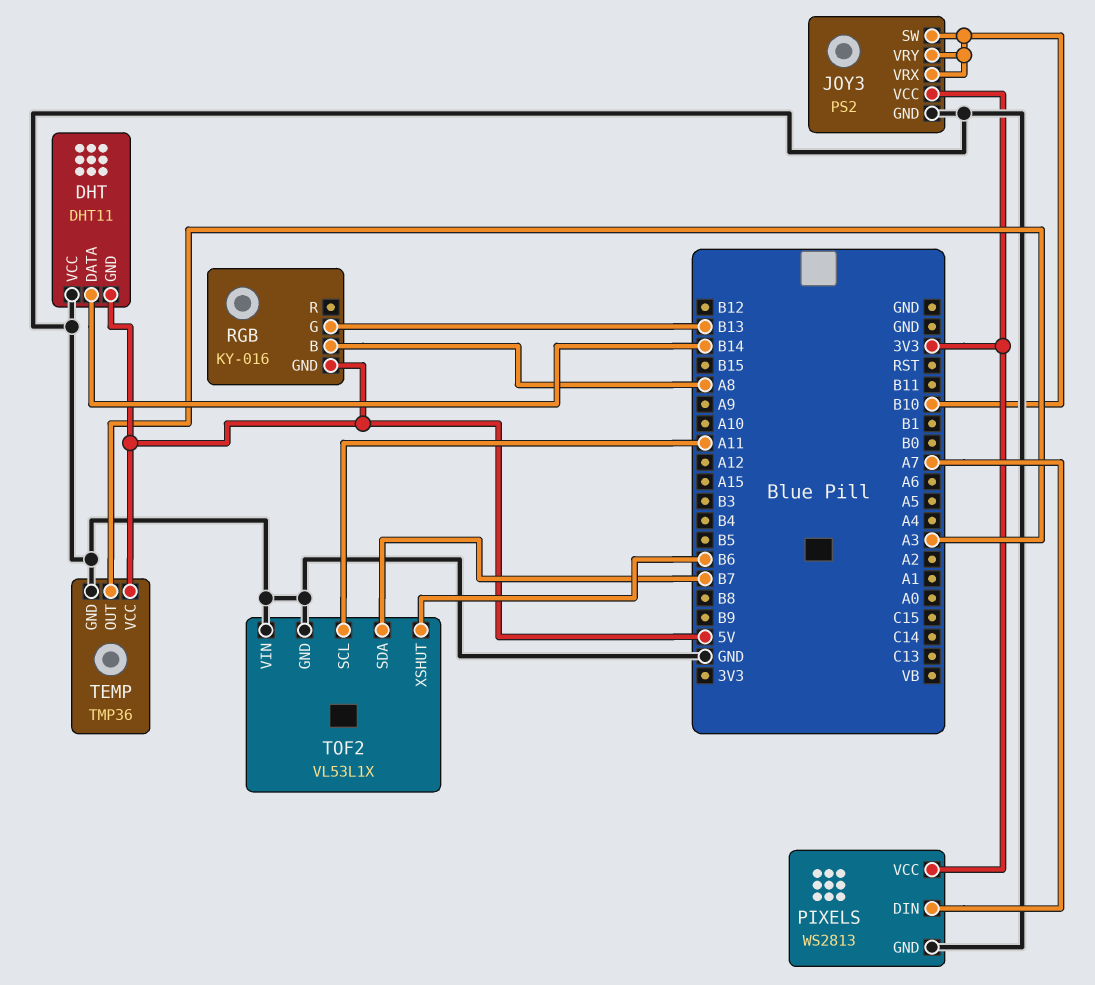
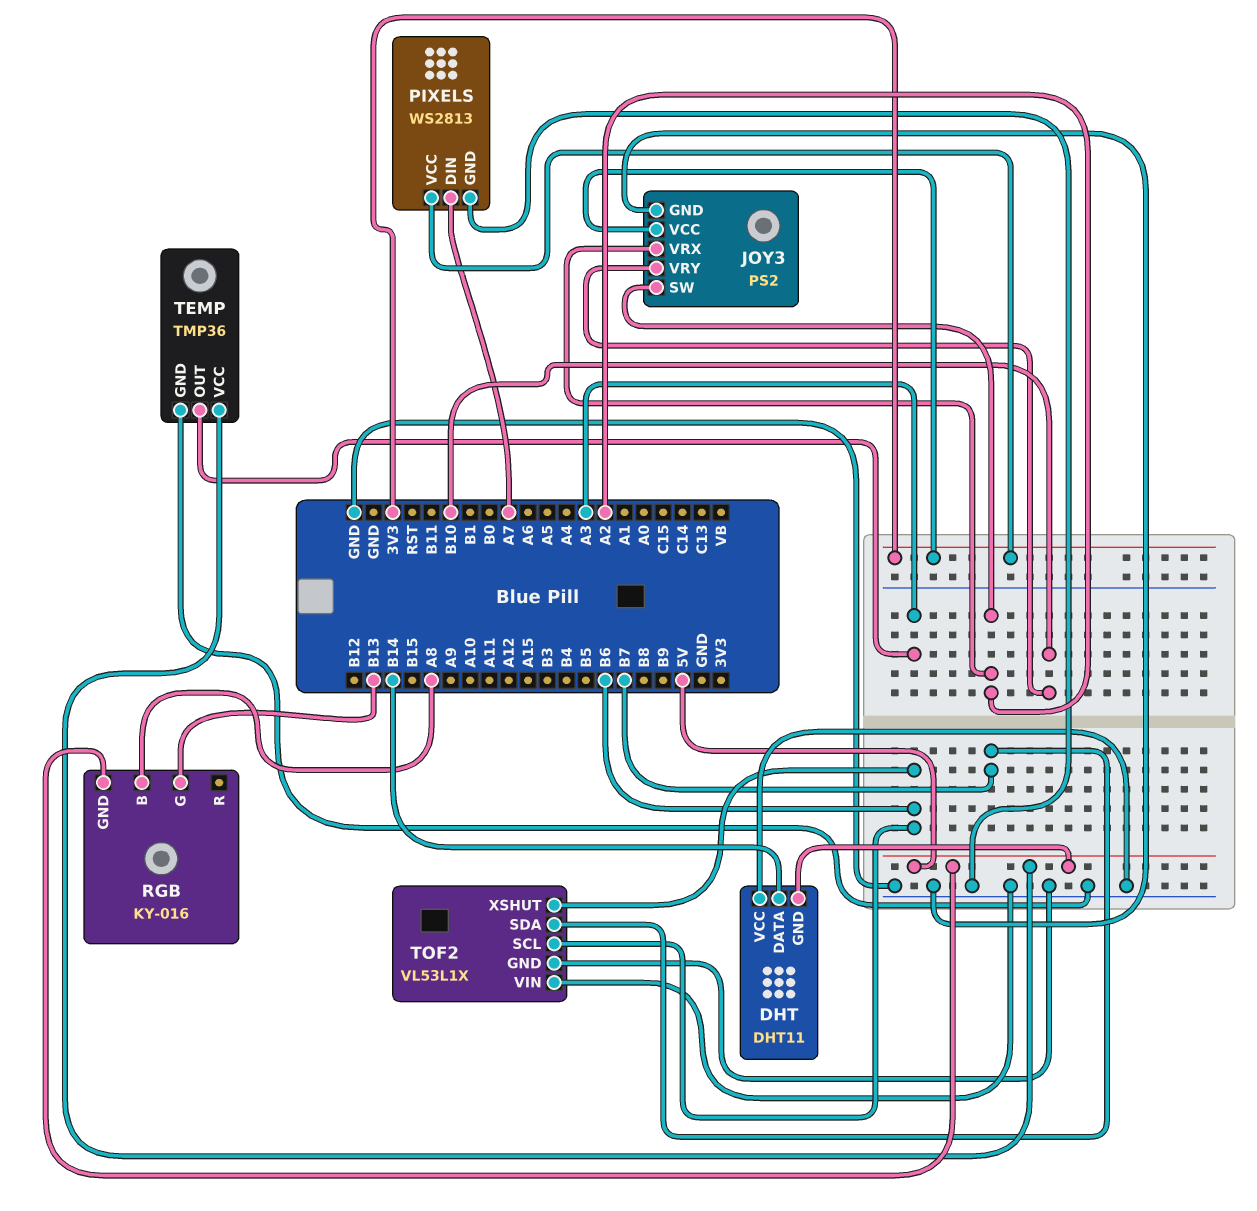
JOY3 pin SW: B10 -> A2
JOY3 pin VRX: B10 -> A2
TOF2 pin SCL: A11 -> B6

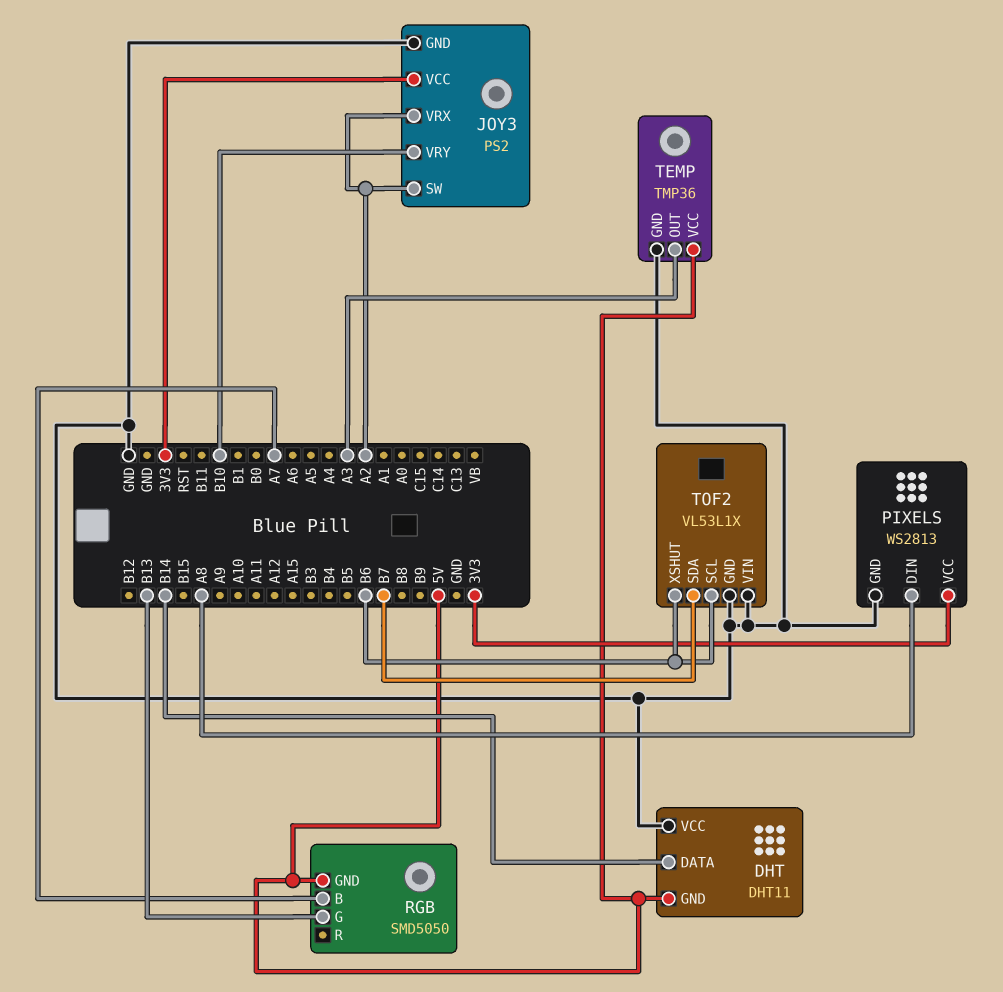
PIXELS pin DIN: A7 -> A8
RGB: KY-016 -> SMD5050
RGB pin B: A8 -> A7

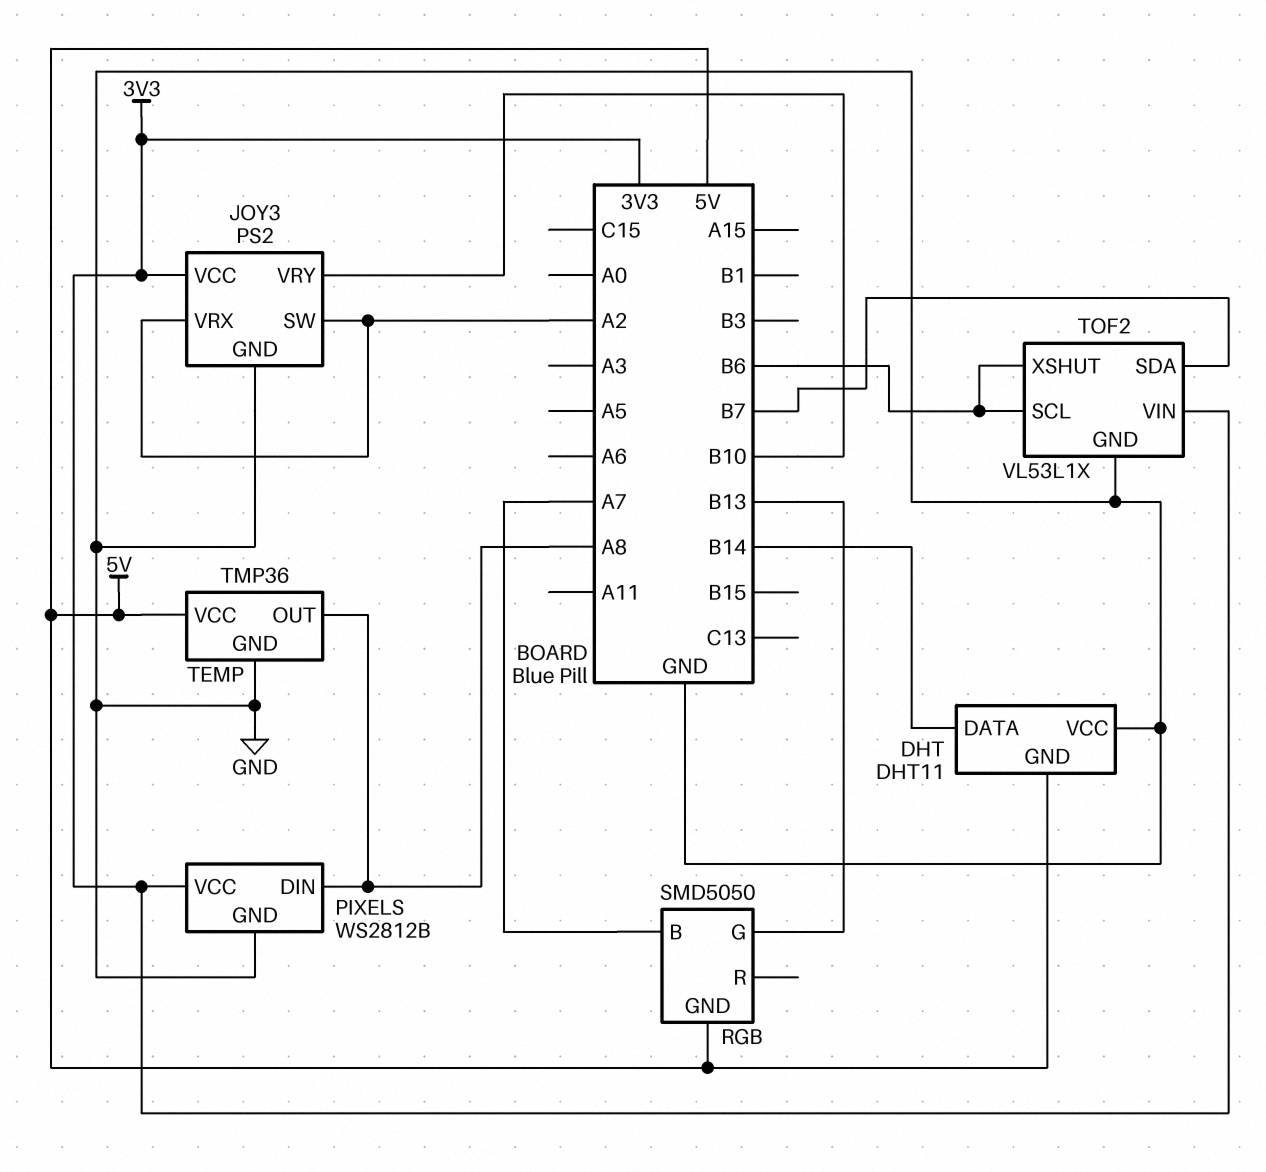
PIXELS: WS2813 -> WS2812B
TEMP pin OUT: A3 -> A8
TOF2 pin VIN: GND -> 3V3

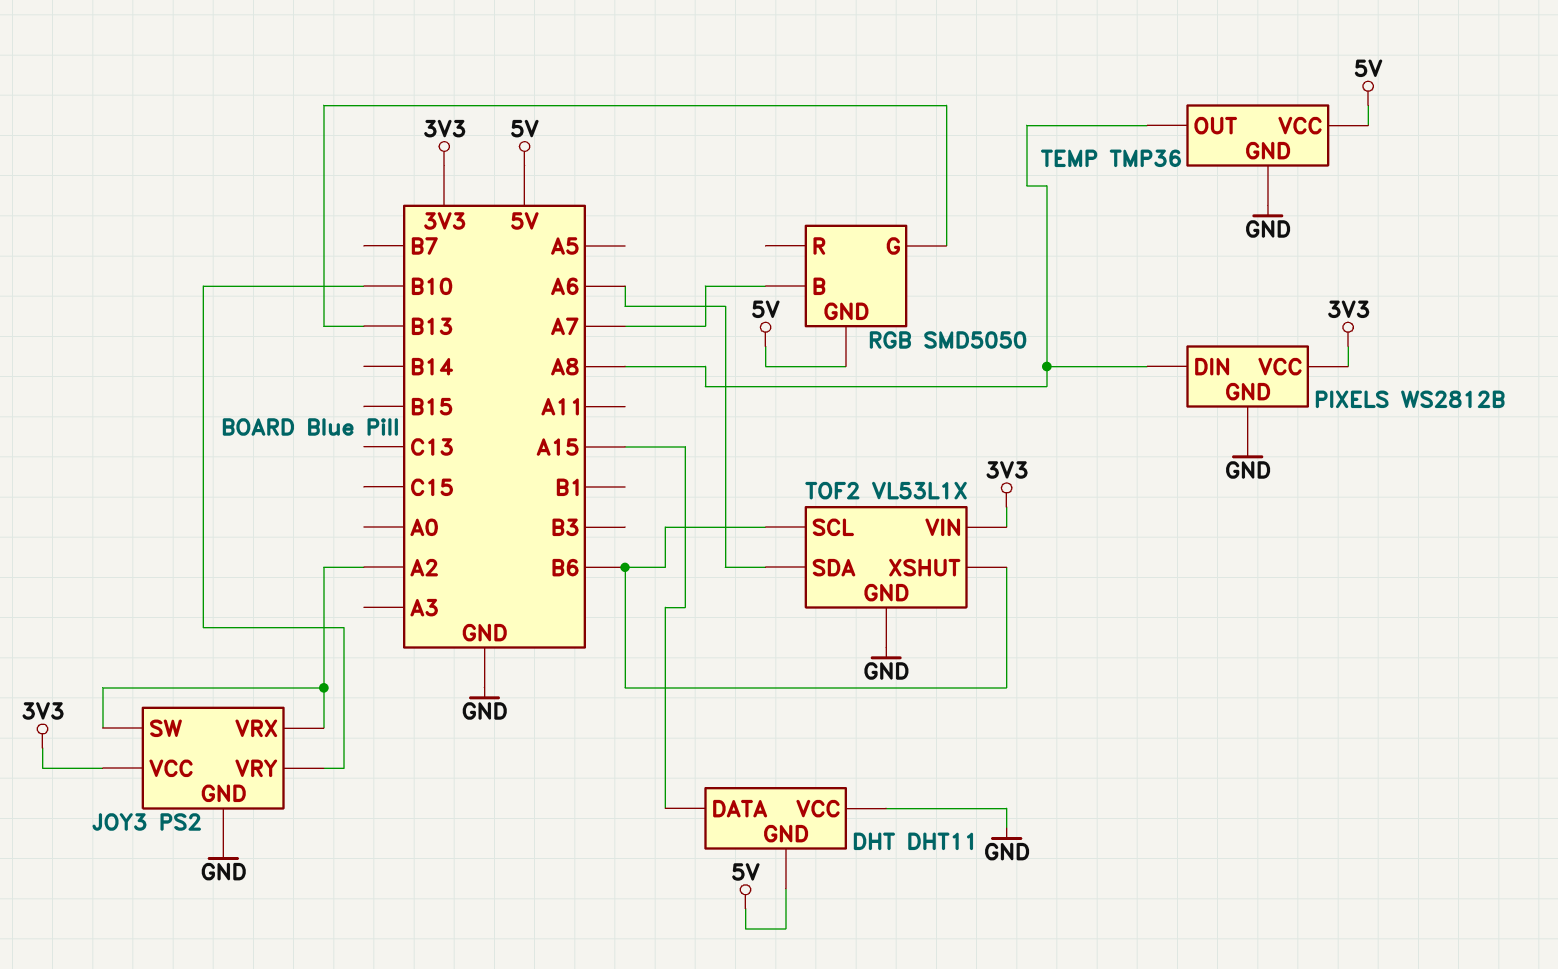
DHT pin DATA: B14 -> A15
TOF2 pin SDA: B7 -> A6

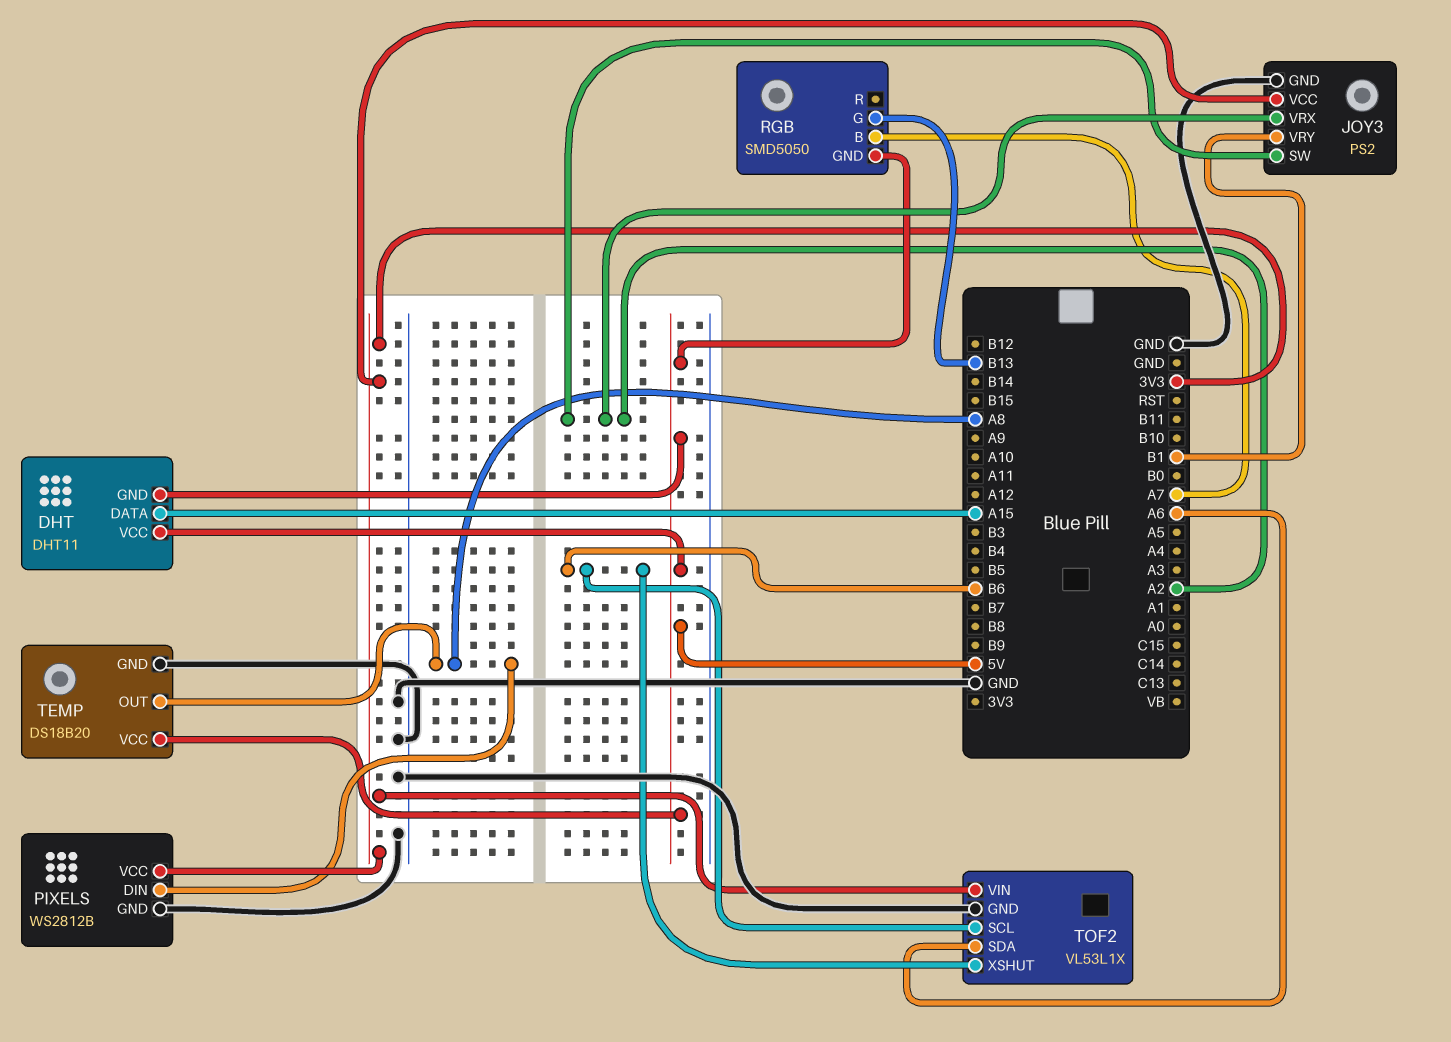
DHT pin VCC: GND -> 5V
JOY3 pin VRY: B10 -> B1
TEMP: TMP36 -> DS18B20

